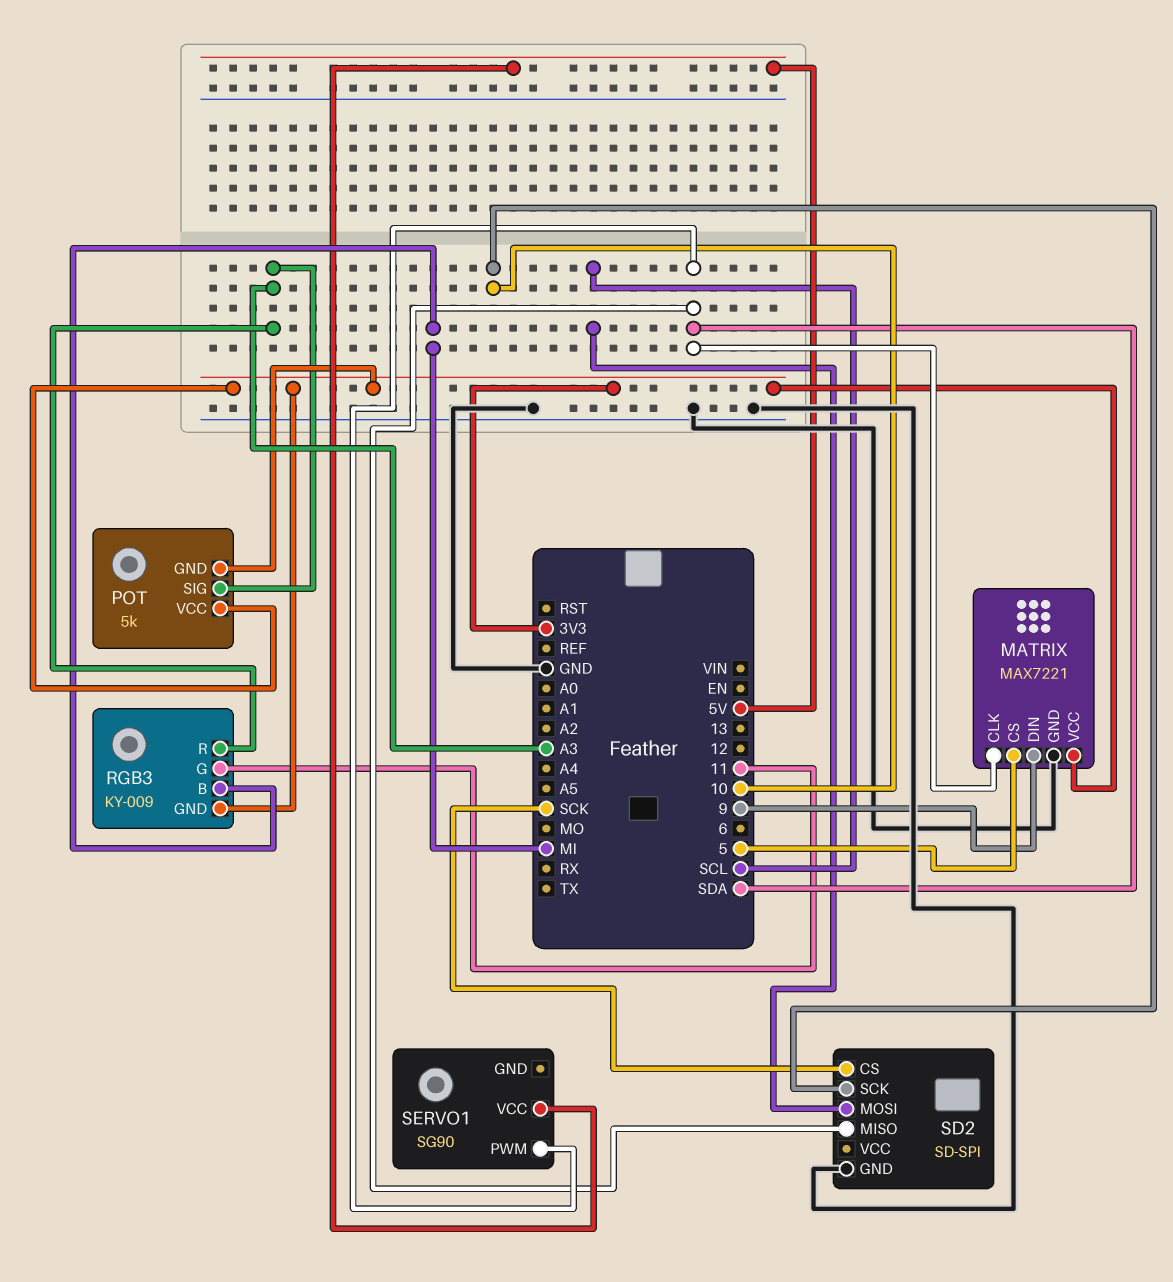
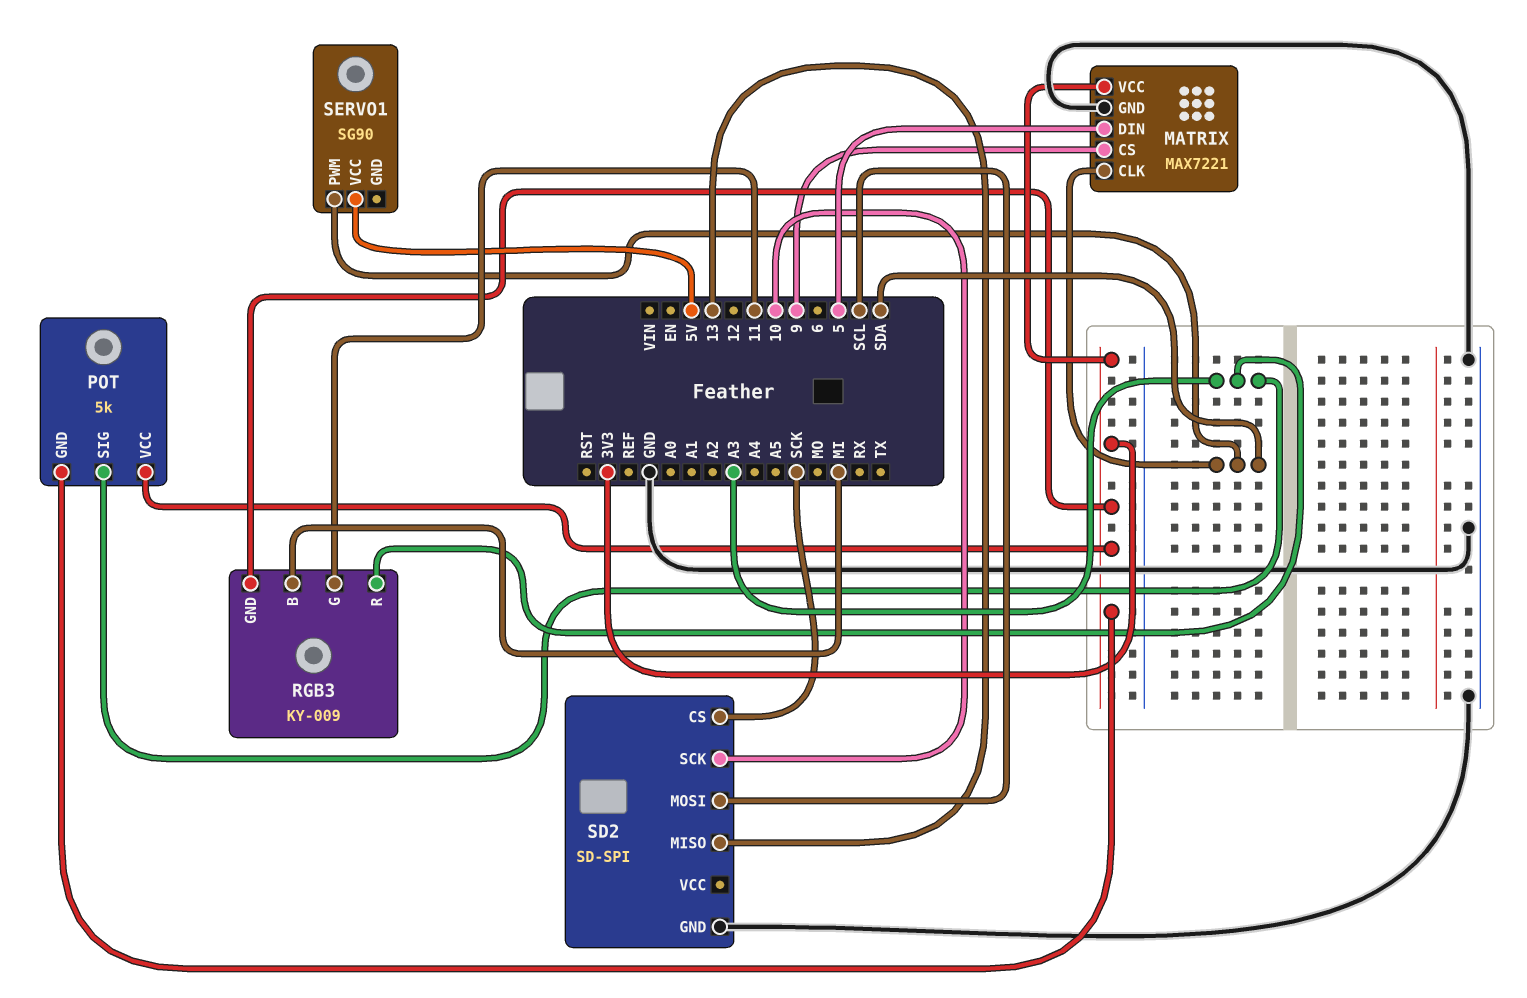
MATRIX pin CS: 5 -> 9
MATRIX pin DIN: 9 -> 5
SD2 pin MISO: SDA -> 13

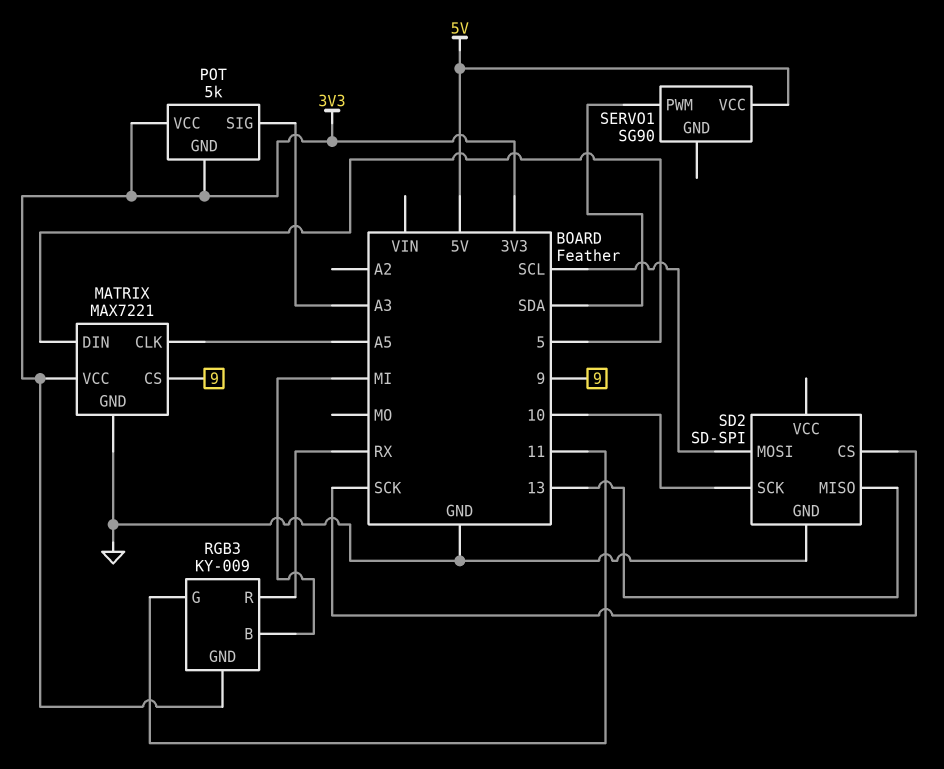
MATRIX pin CLK: SDA -> A5
RGB3 pin R: A3 -> RX

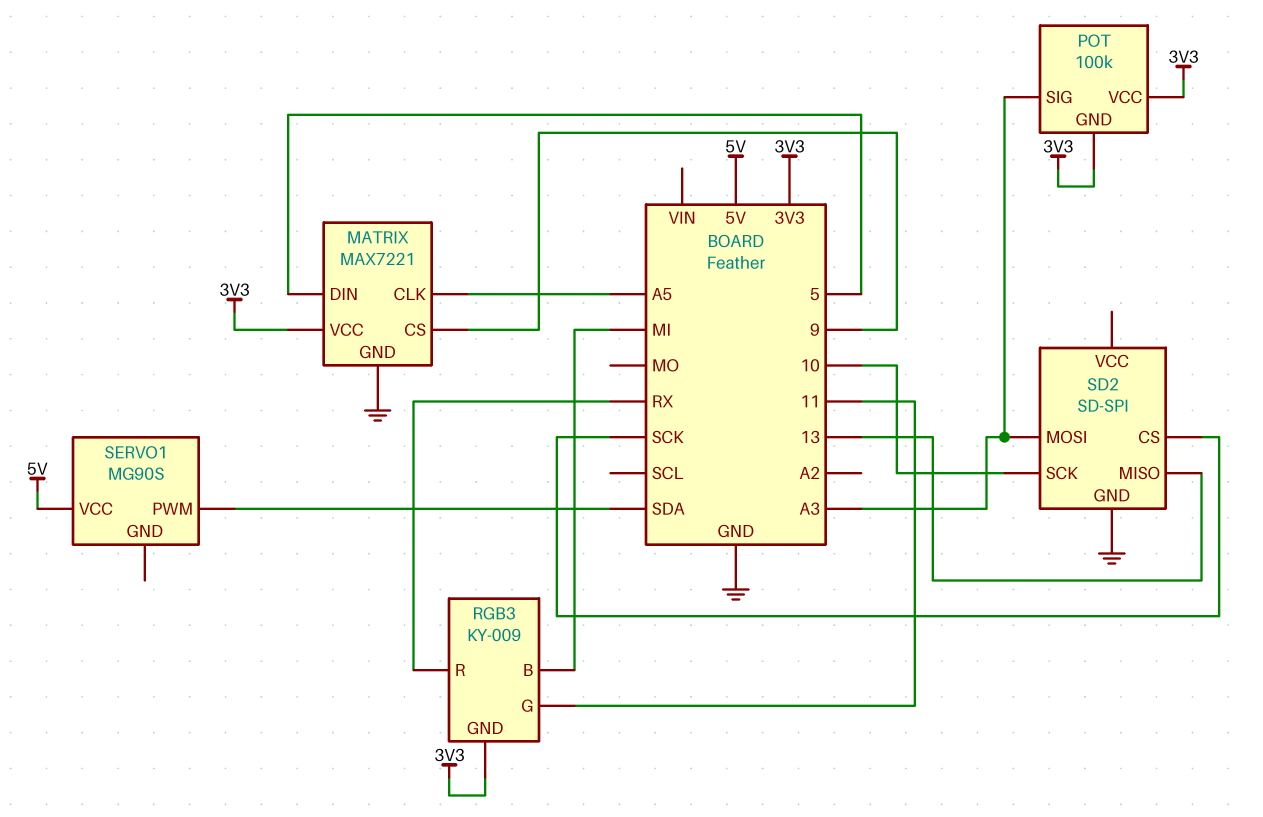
POT: 5k -> 100k
SD2 pin MOSI: SCL -> A3
SERVO1: SG90 -> MG90S

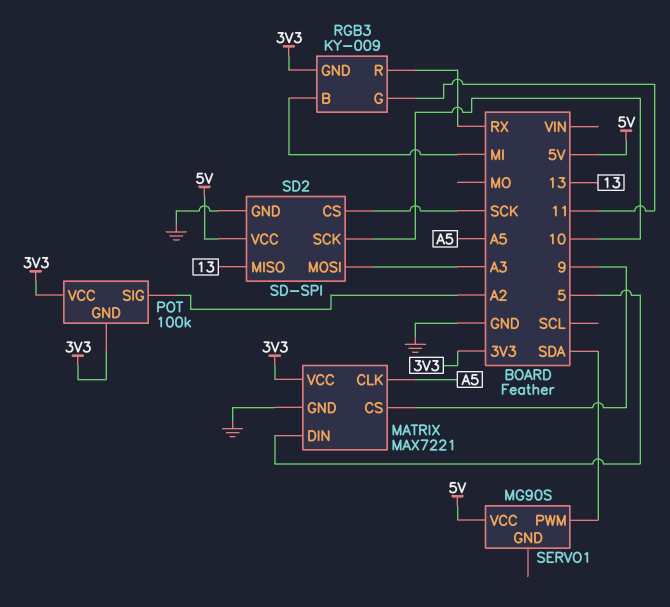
POT pin SIG: A3 -> A2
SD2 pin VCC: none -> 5V

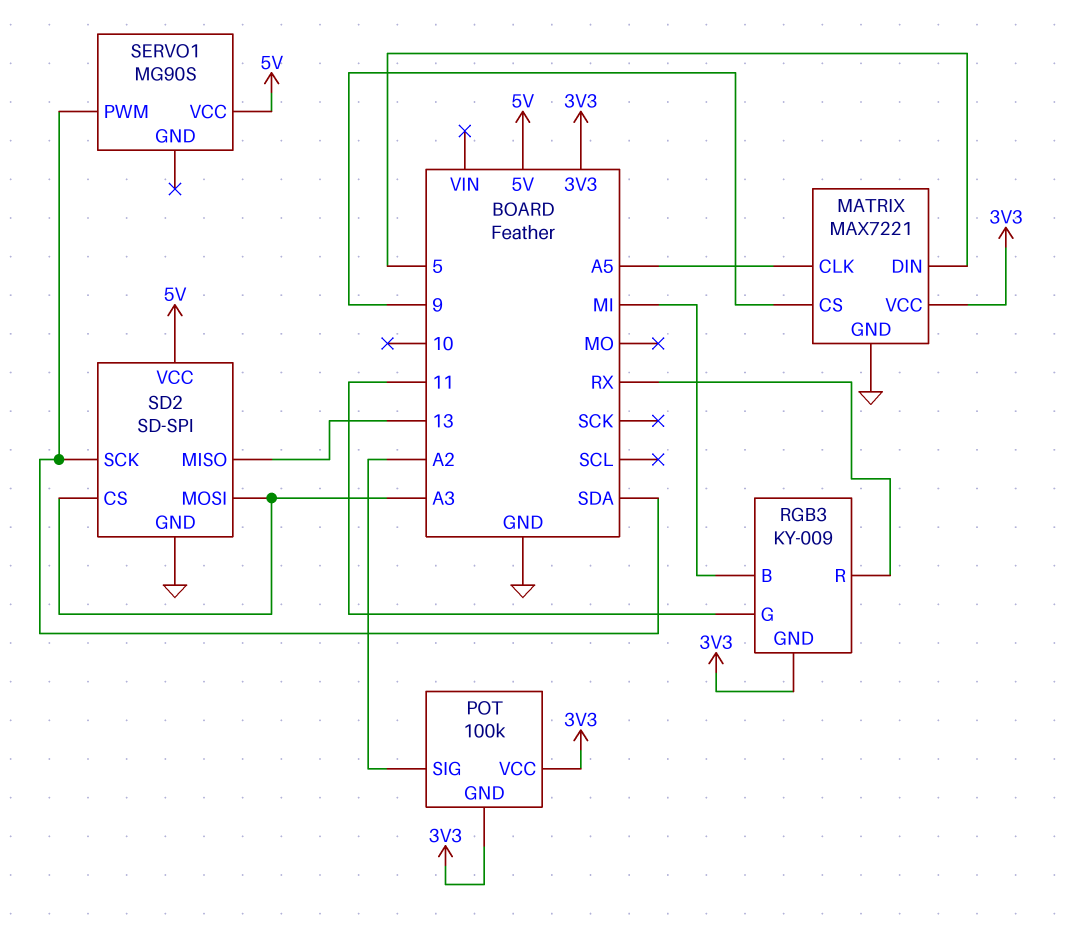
SD2 pin CS: SCK -> A3
SD2 pin SCK: 10 -> SDA

